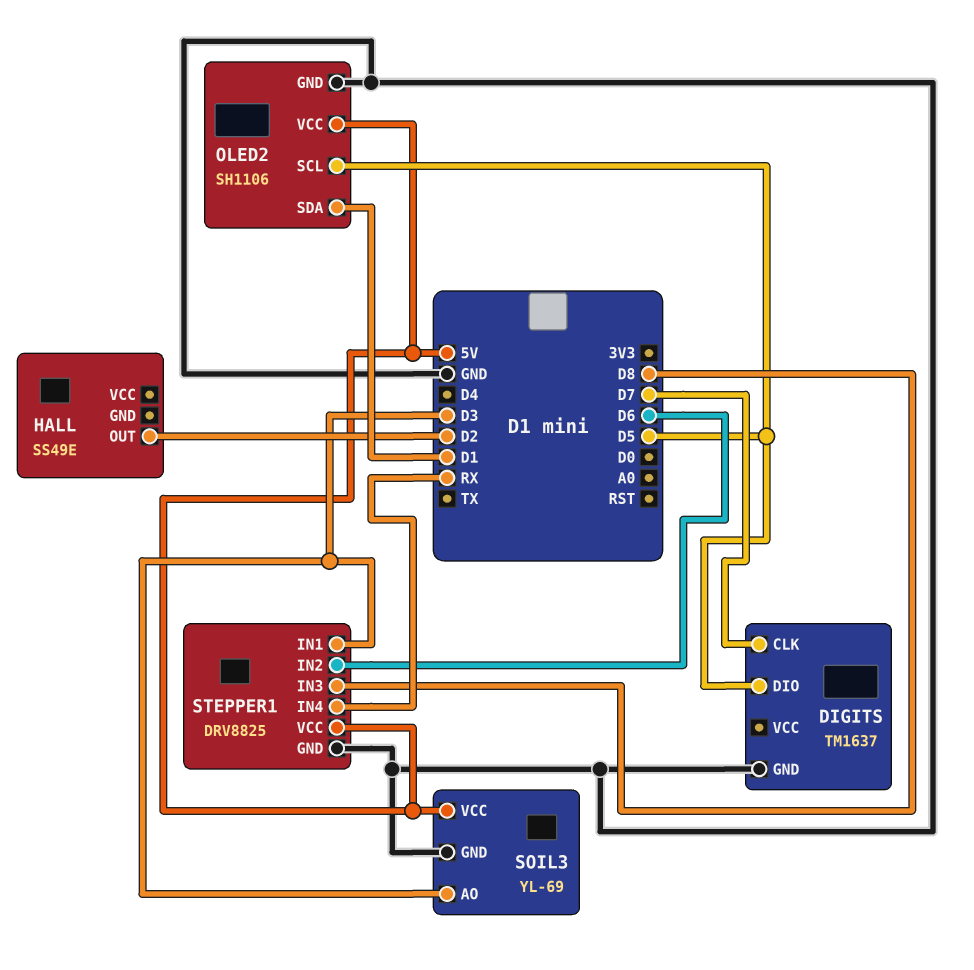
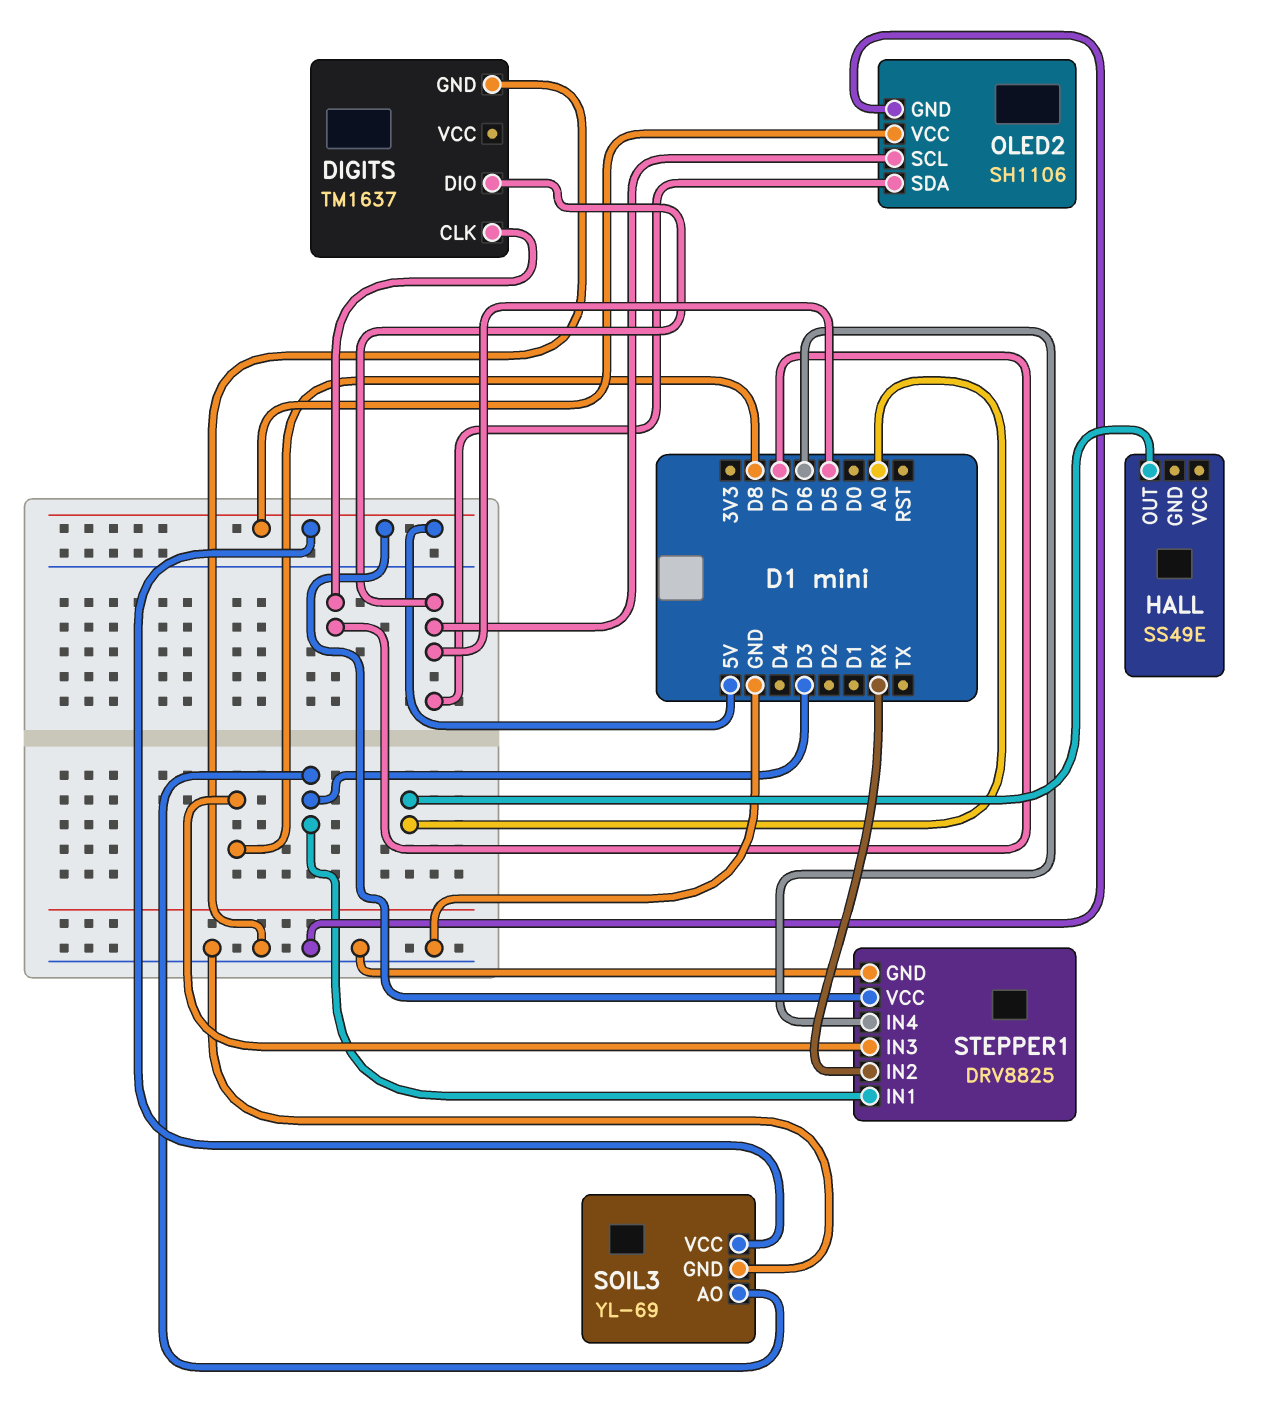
HALL pin OUT: D2 -> A0
OLED2 pin SDA: D1 -> D5
STEPPER1 pin IN2: D6 -> RX
STEPPER1 pin IN4: RX -> D6

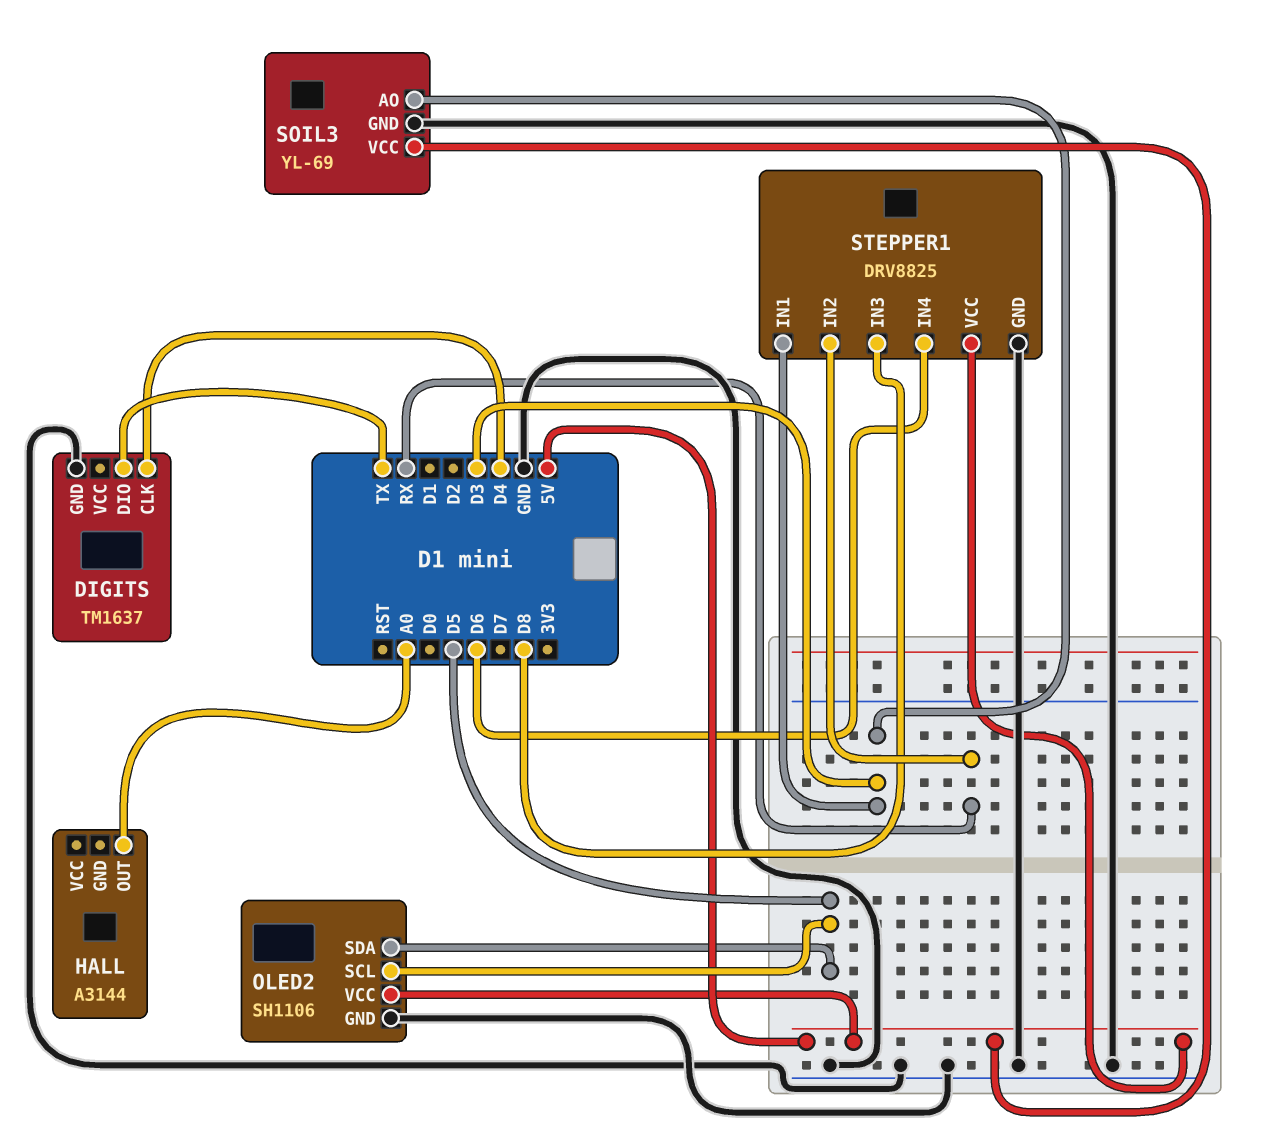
DIGITS pin CLK: D7 -> D4
DIGITS pin DIO: D5 -> TX
HALL: SS49E -> A3144

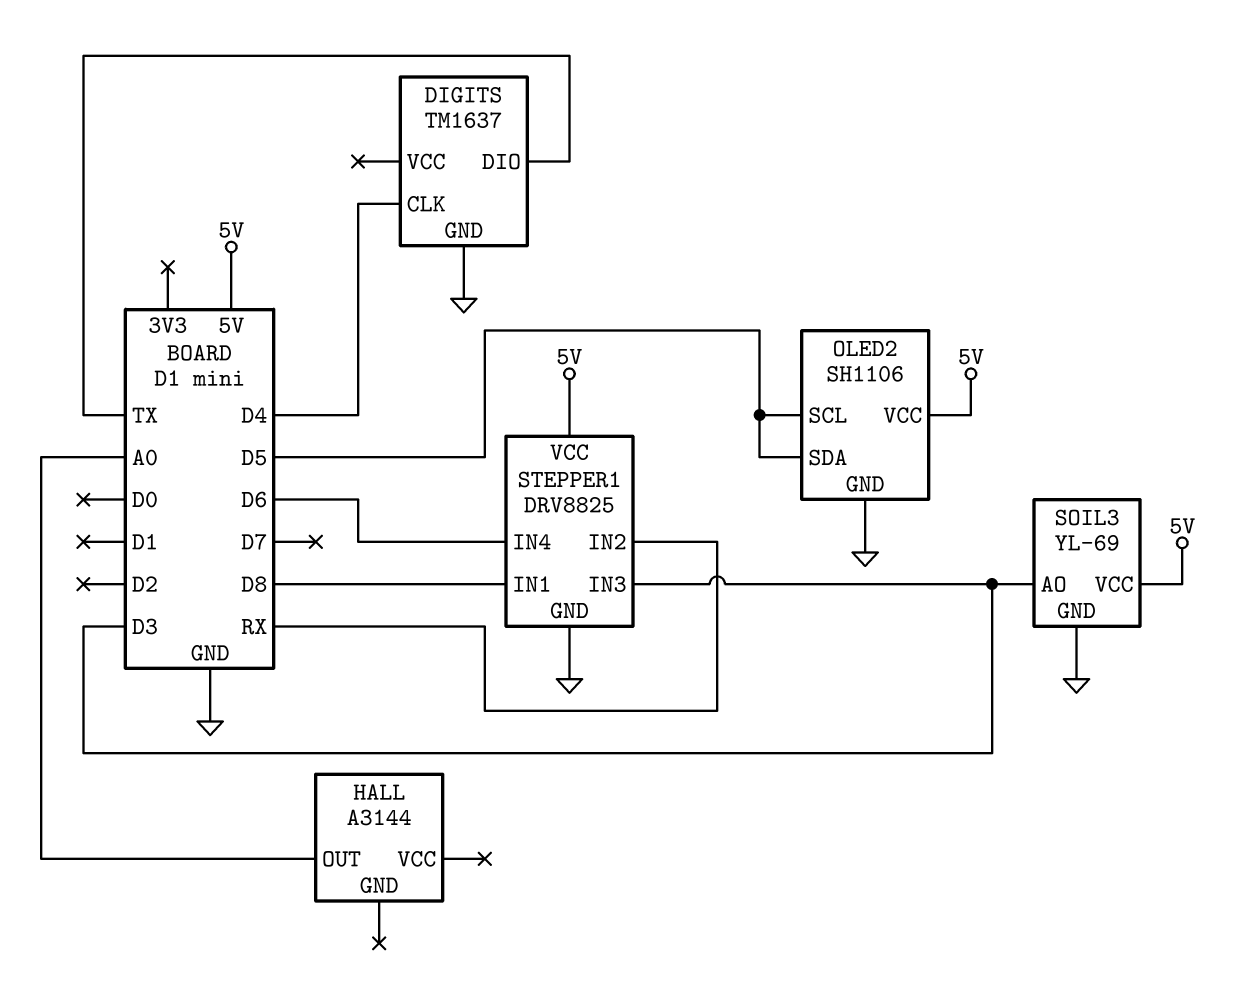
STEPPER1 pin IN1: D3 -> D8
STEPPER1 pin IN3: D8 -> D3

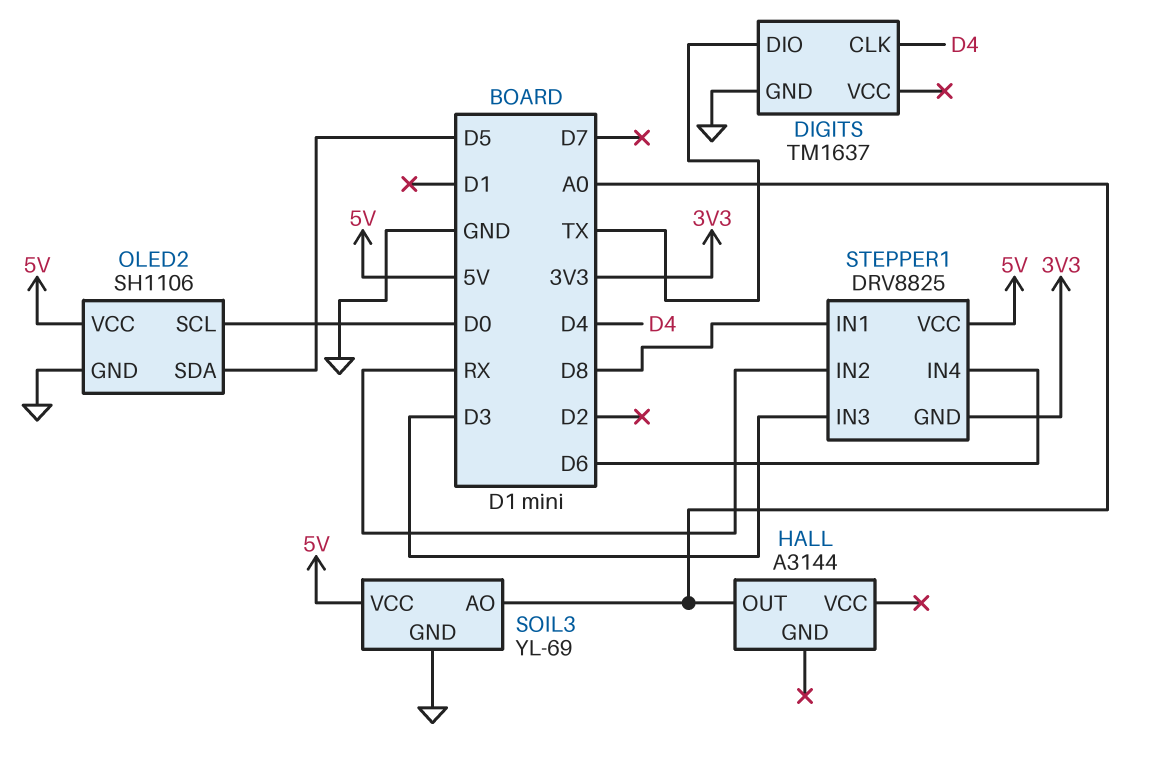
OLED2 pin SCL: D5 -> D0
SOIL3 pin AO: D3 -> A0
STEPPER1 pin GND: GND -> 3V3

